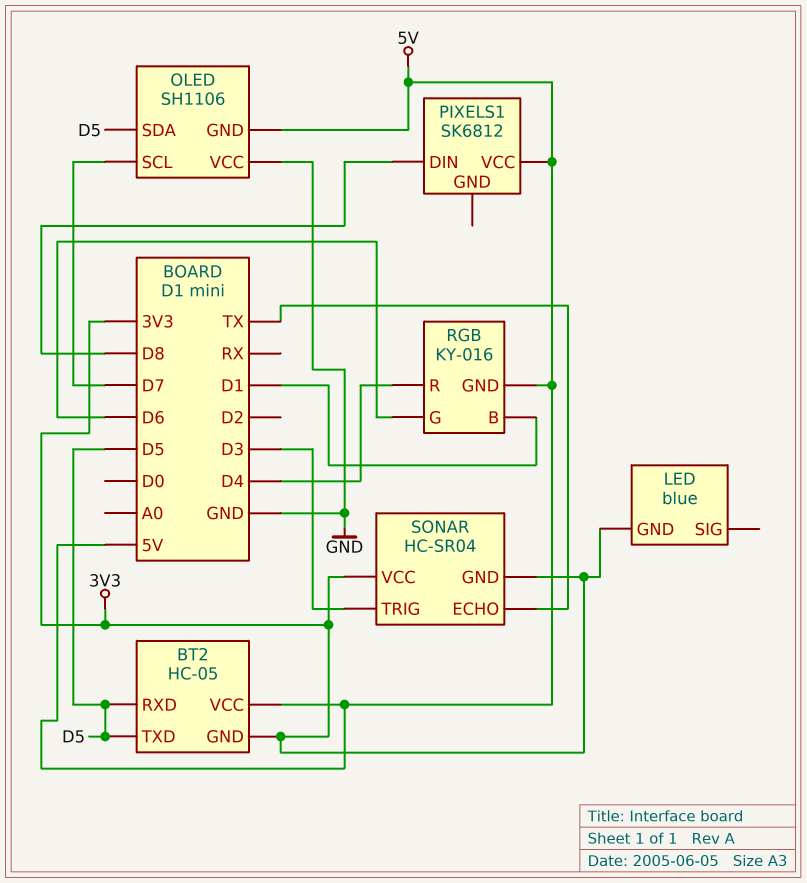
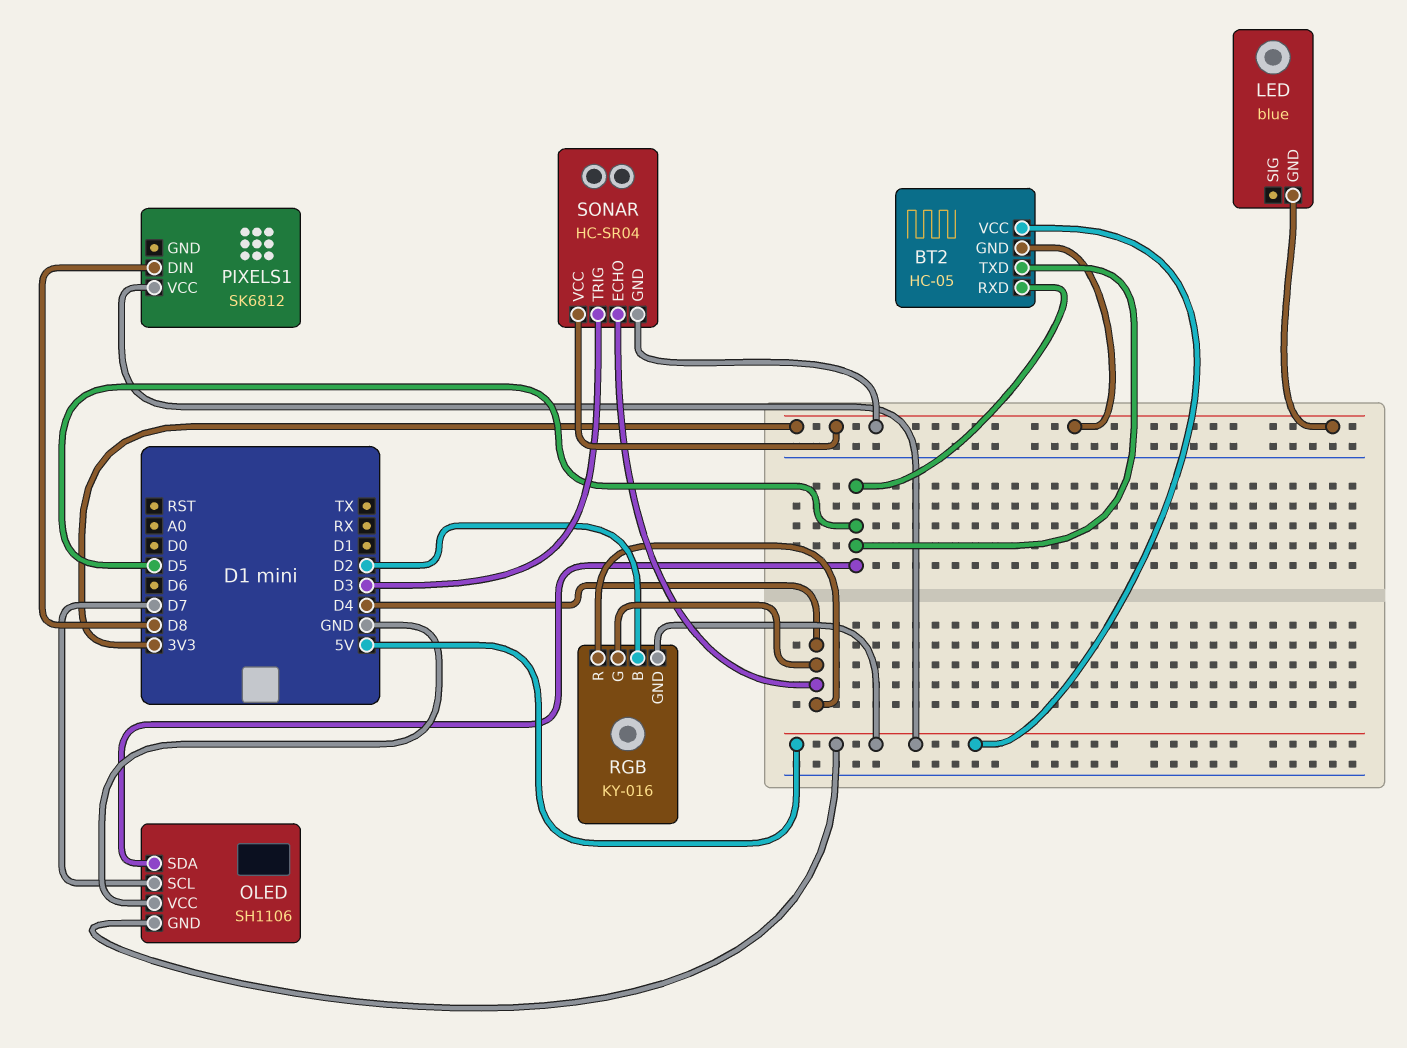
RGB pin B: D1 -> D2
RGB pin G: D6 -> D4
SONAR pin ECHO: TX -> D4

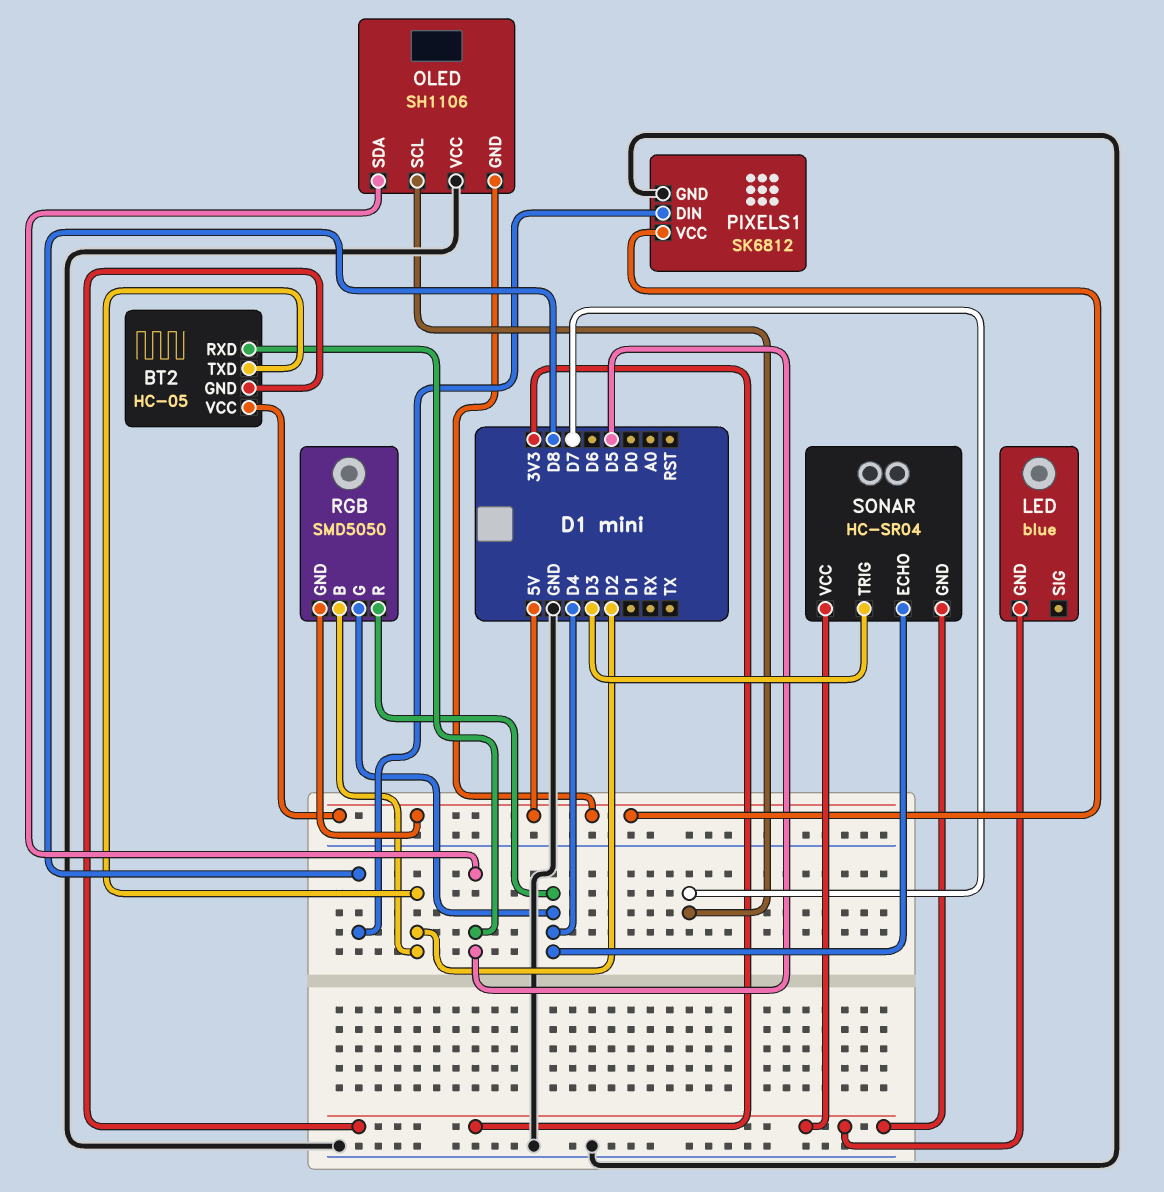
BT2 pin TXD: D5 -> D2
PIXELS1 pin GND: none -> GND
RGB: KY-016 -> SMD5050

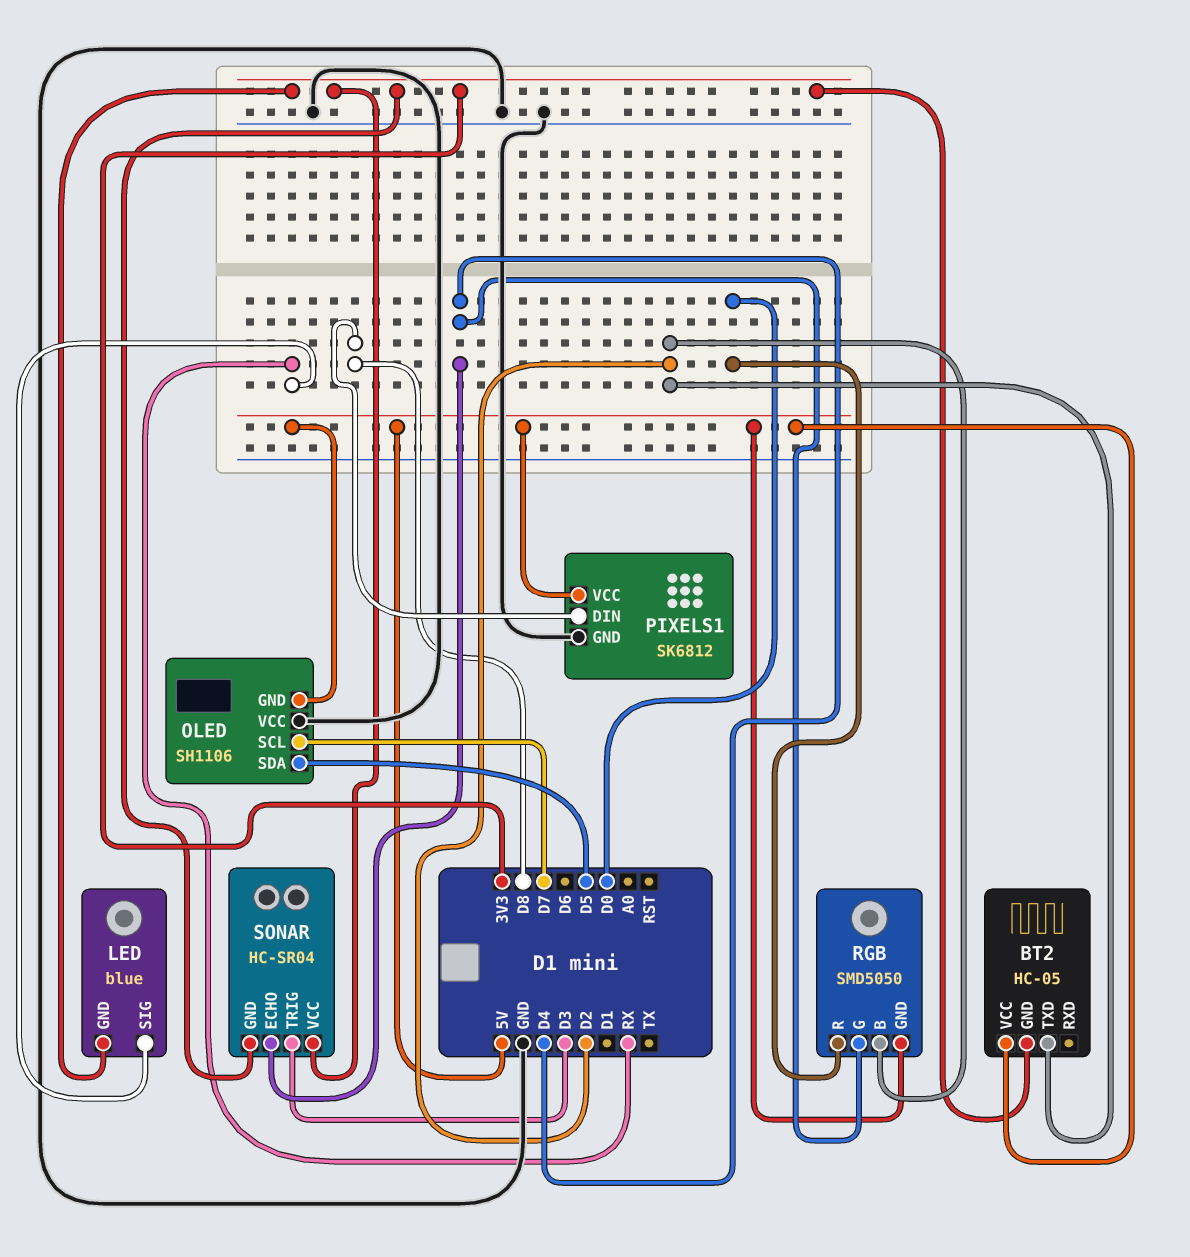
BT2 pin RXD: D5 -> none
LED pin SIG: none -> RX
RGB pin R: D4 -> D0

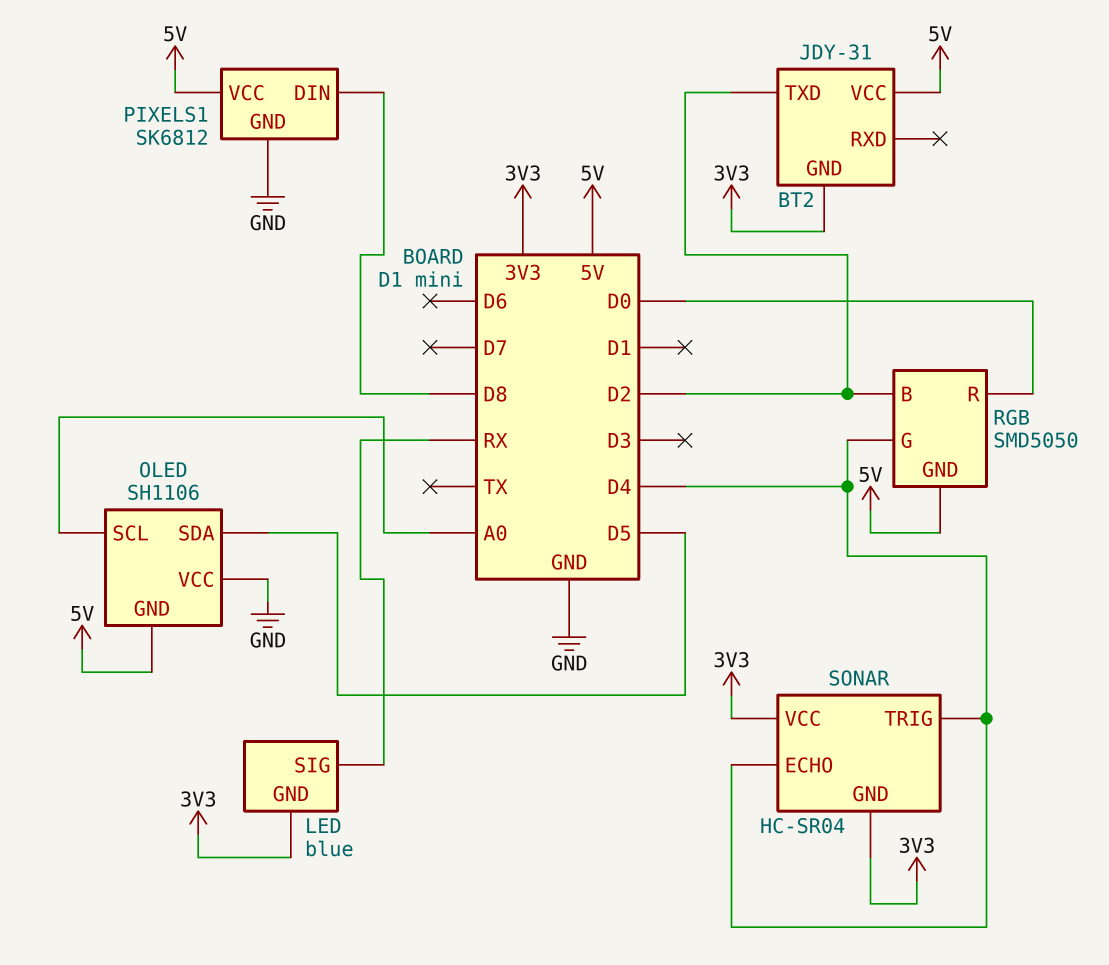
BT2: HC-05 -> JDY-31
OLED pin SCL: D7 -> A0
SONAR pin TRIG: D3 -> D4

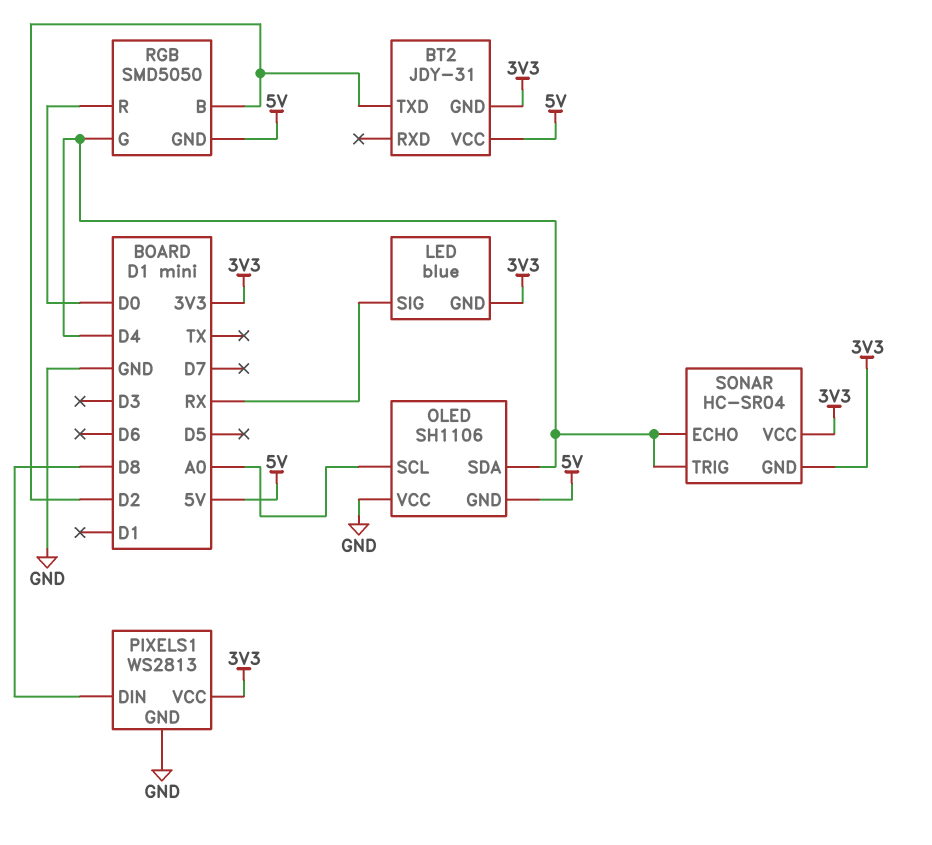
OLED pin SDA: D5 -> D4
PIXELS1: SK6812 -> WS2813
PIXELS1 pin VCC: 5V -> 3V3

